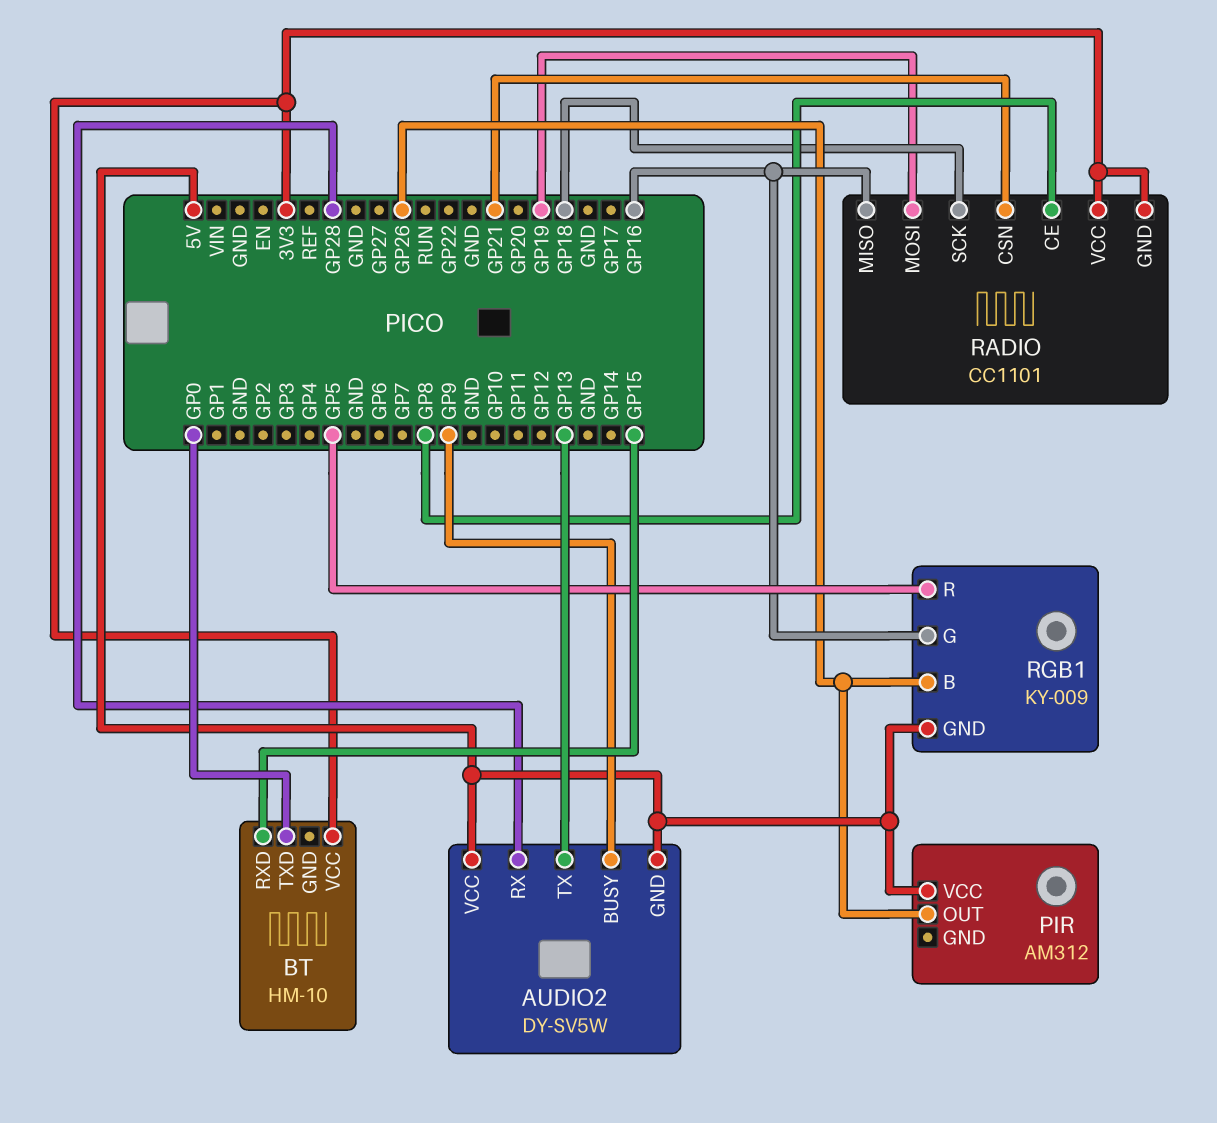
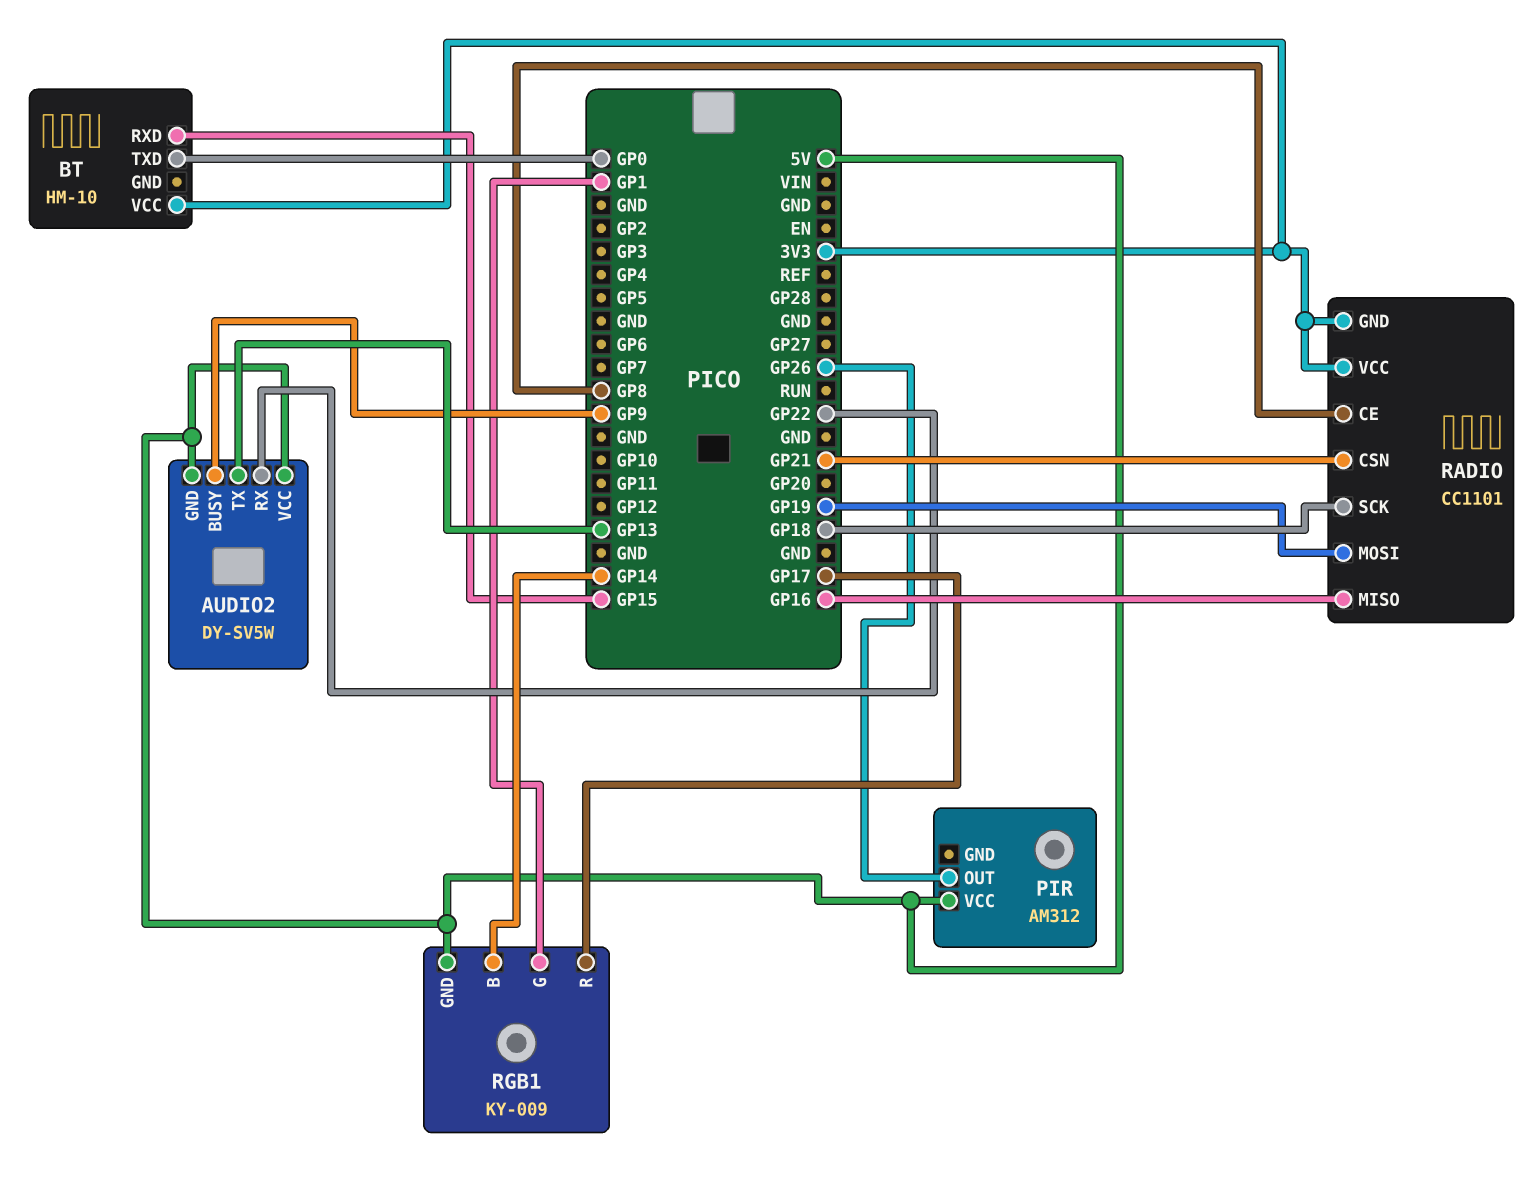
AUDIO2 pin RX: GP28 -> GP22
RGB1 pin B: GP26 -> GP14
RGB1 pin G: GP16 -> GP1
RGB1 pin R: GP5 -> GP17

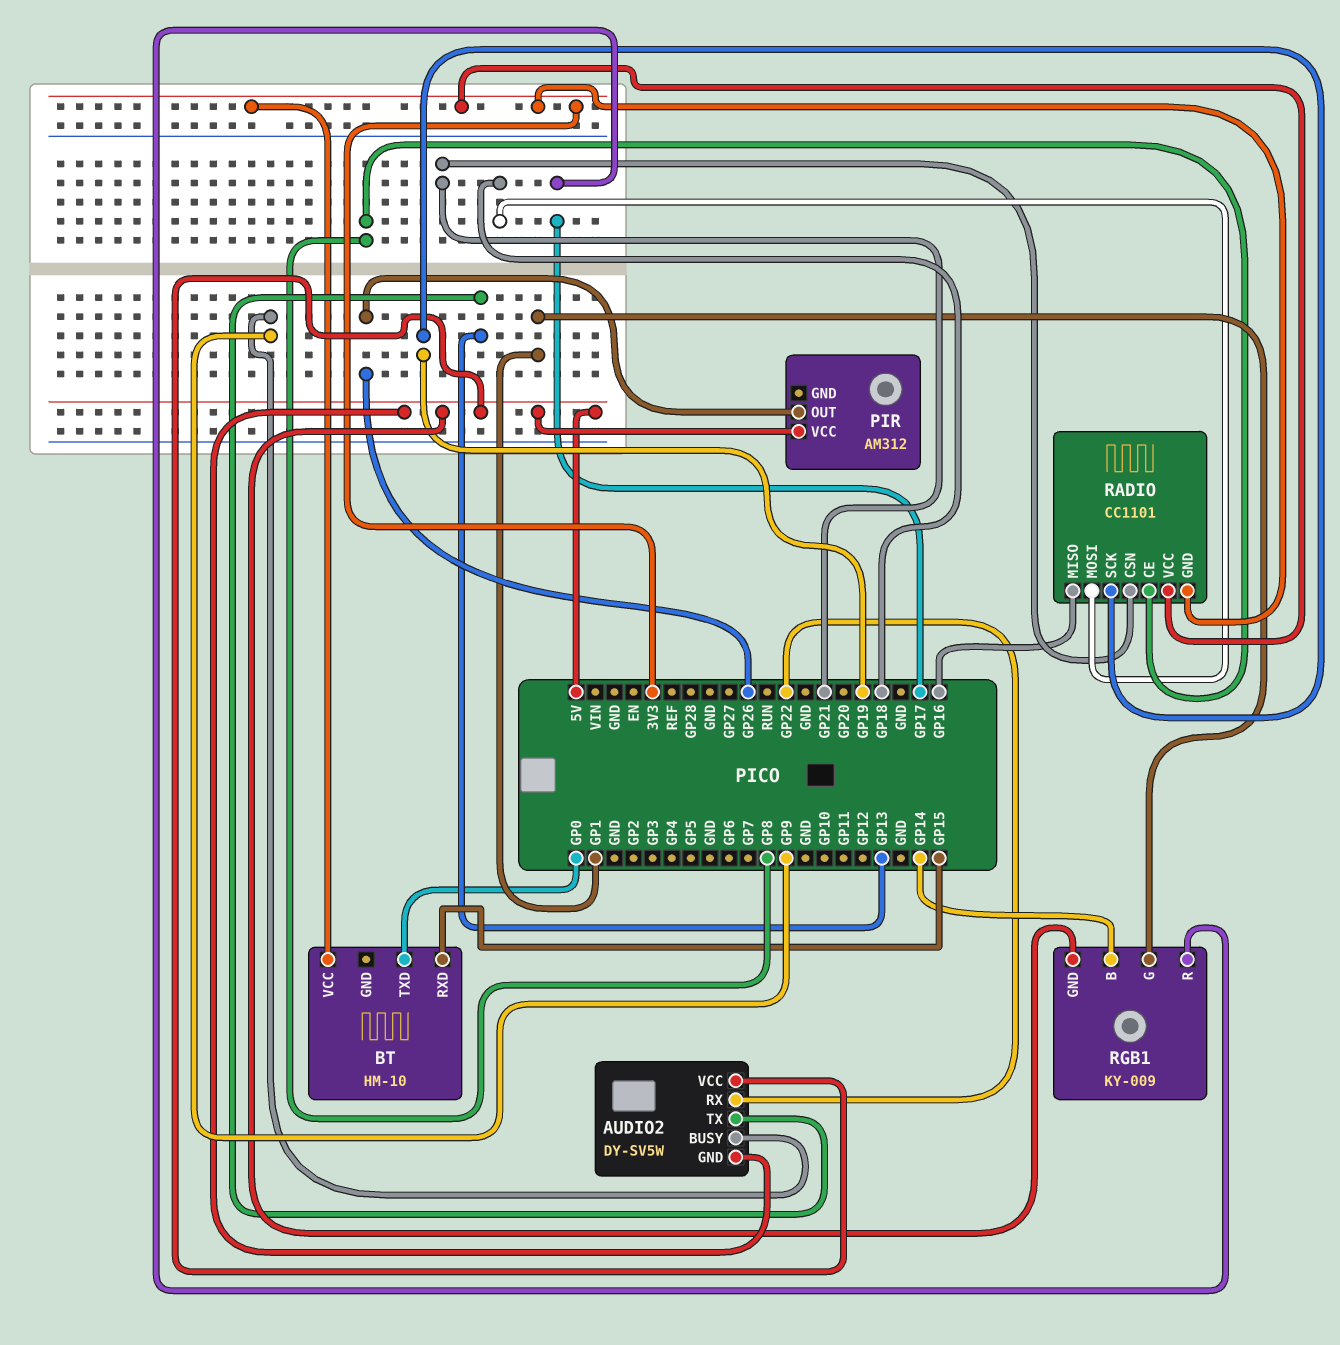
RADIO pin MOSI: GP19 -> GP18
RADIO pin SCK: GP18 -> GP19

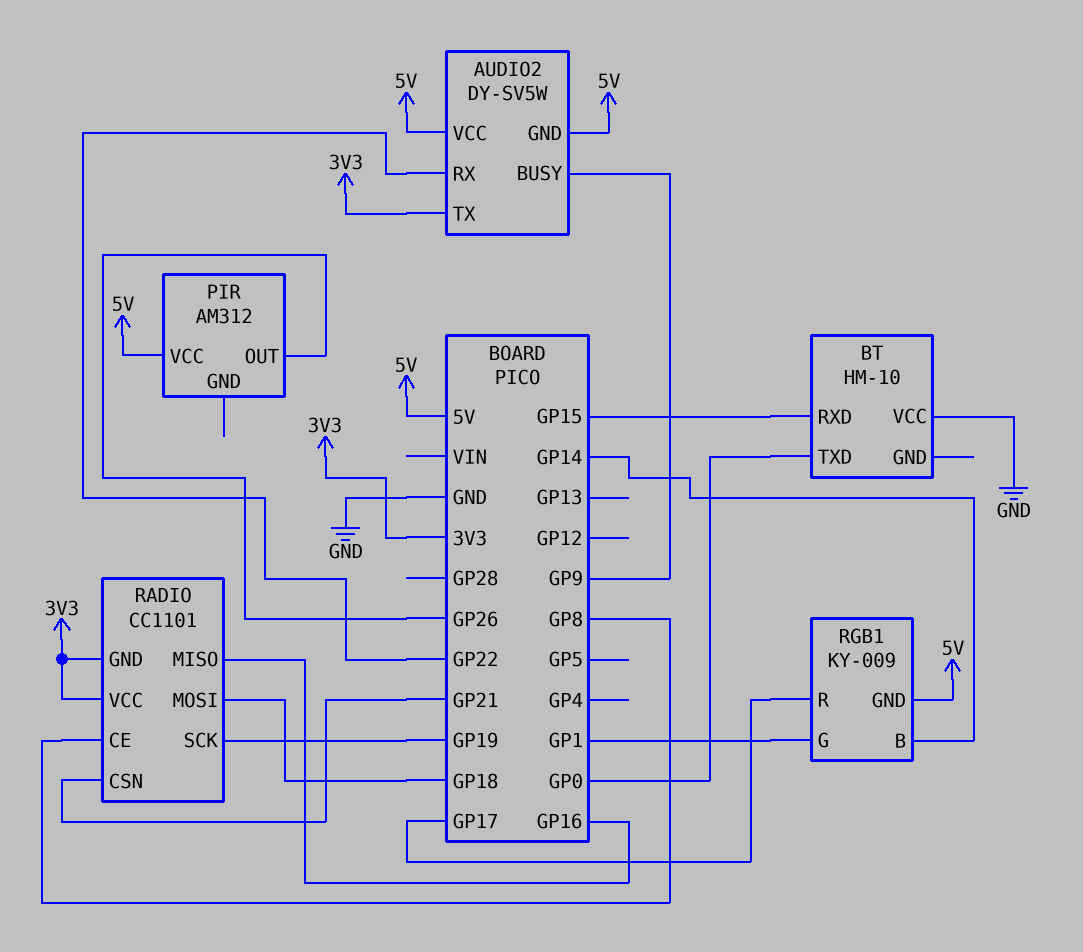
AUDIO2 pin TX: GP13 -> 3V3
BT pin VCC: 3V3 -> GND

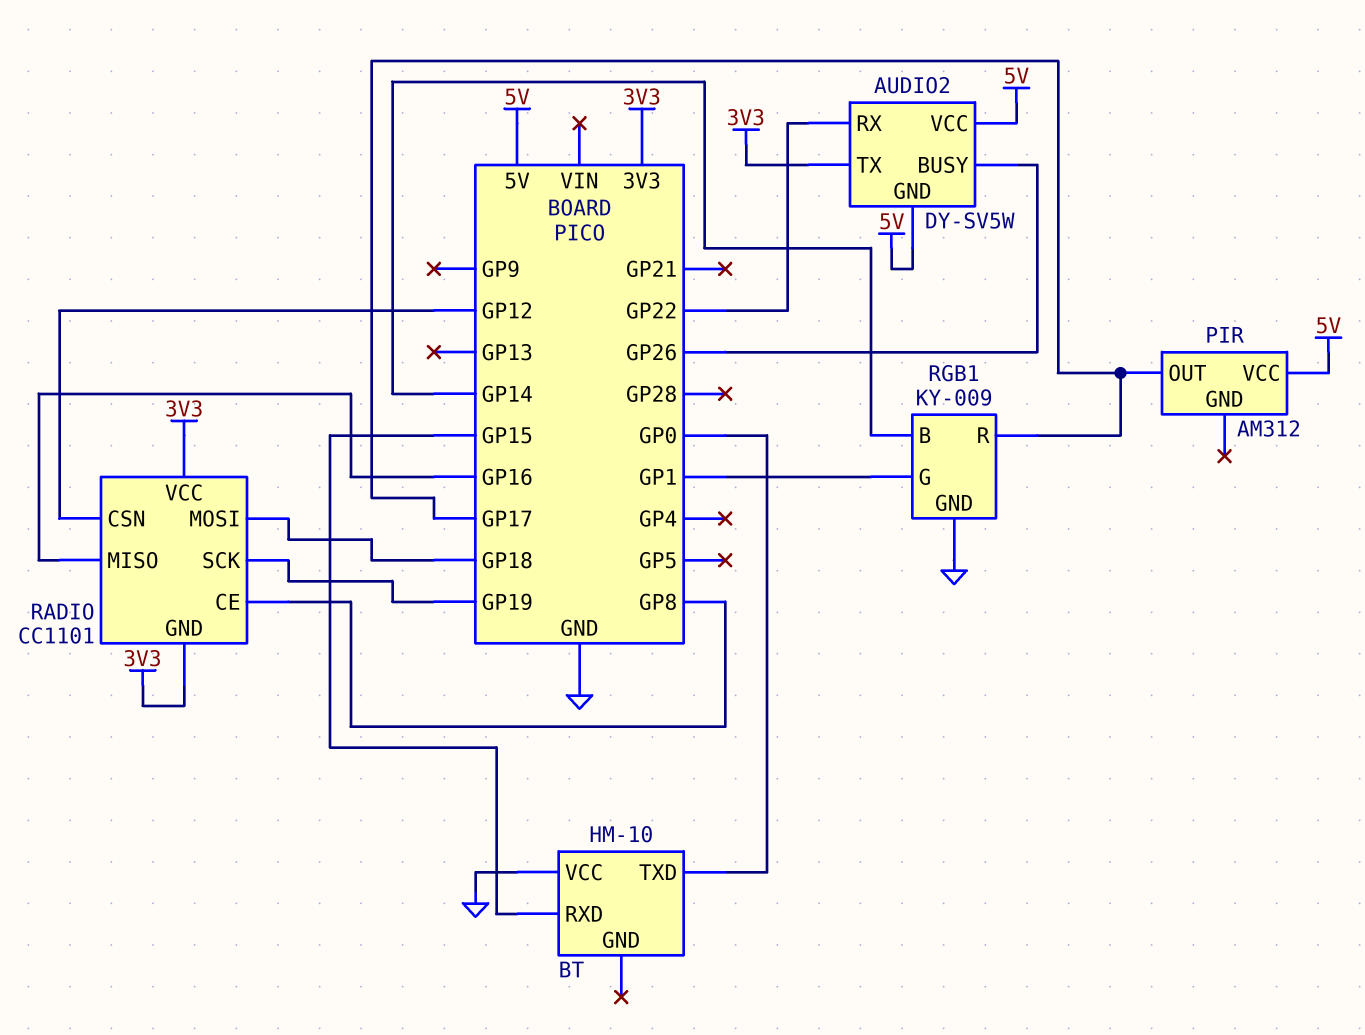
AUDIO2 pin BUSY: GP9 -> GP26
PIR pin OUT: GP26 -> GP17
RADIO pin CSN: GP21 -> GP12
RGB1 pin GND: 5V -> GND

